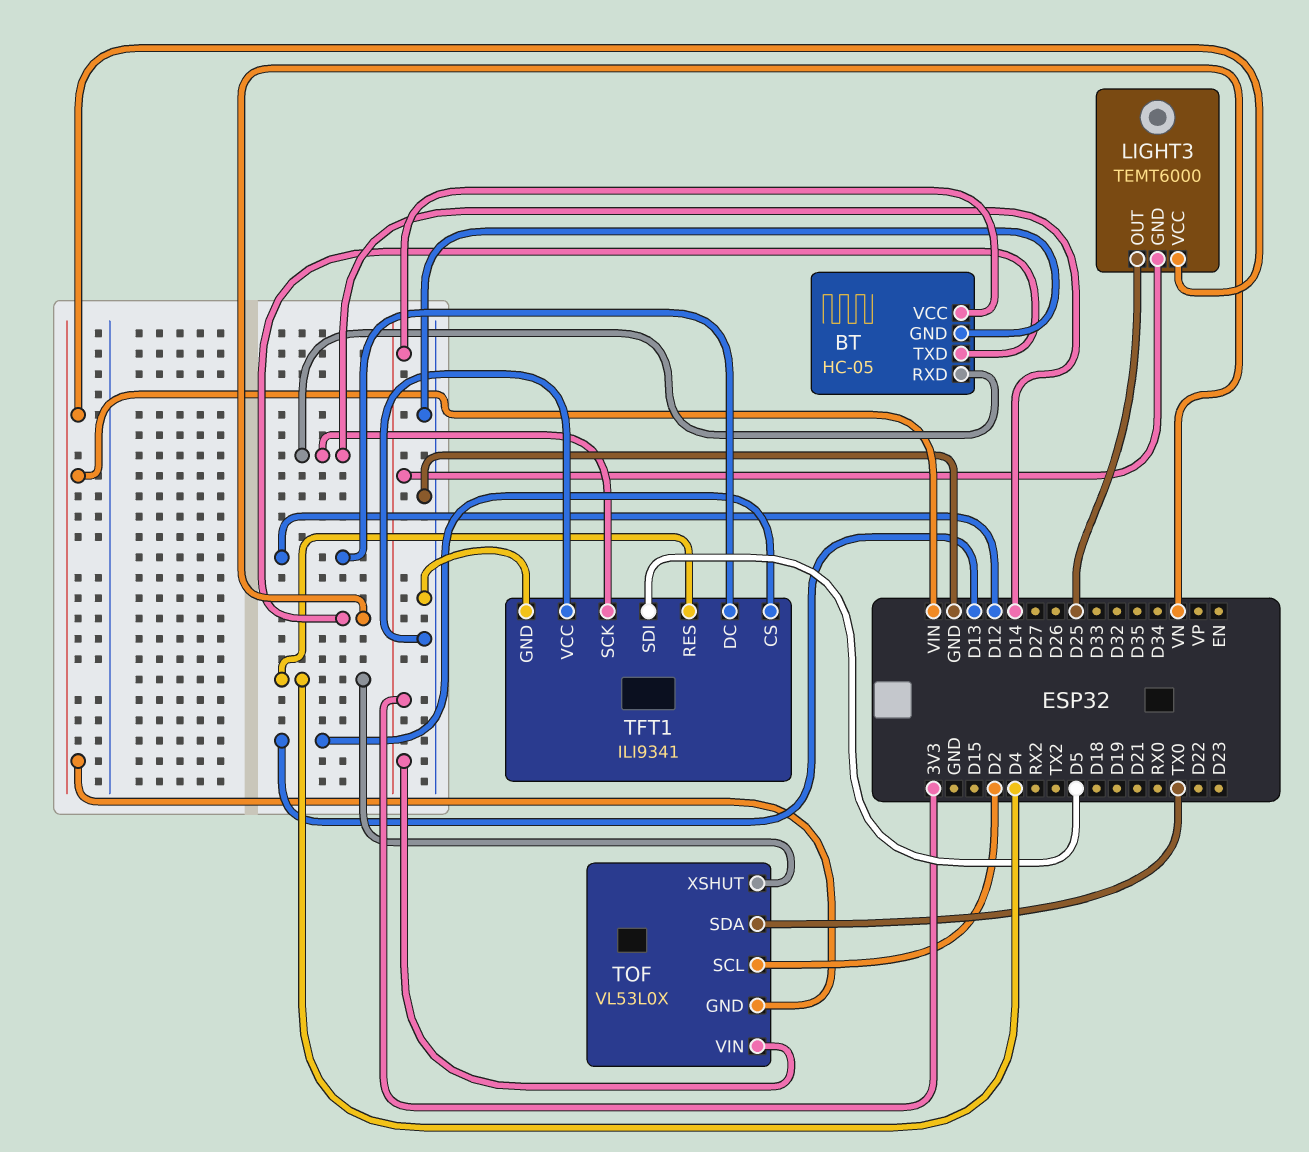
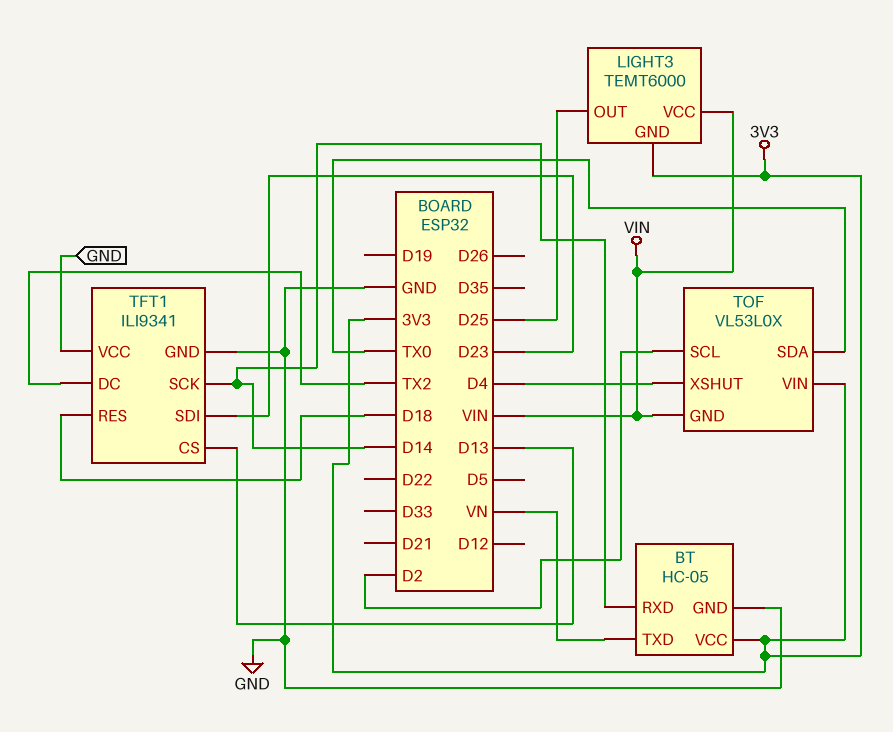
TFT1 pin DC: D12 -> TX2
TFT1 pin RES: D4 -> D18
TFT1 pin SDI: D5 -> D23

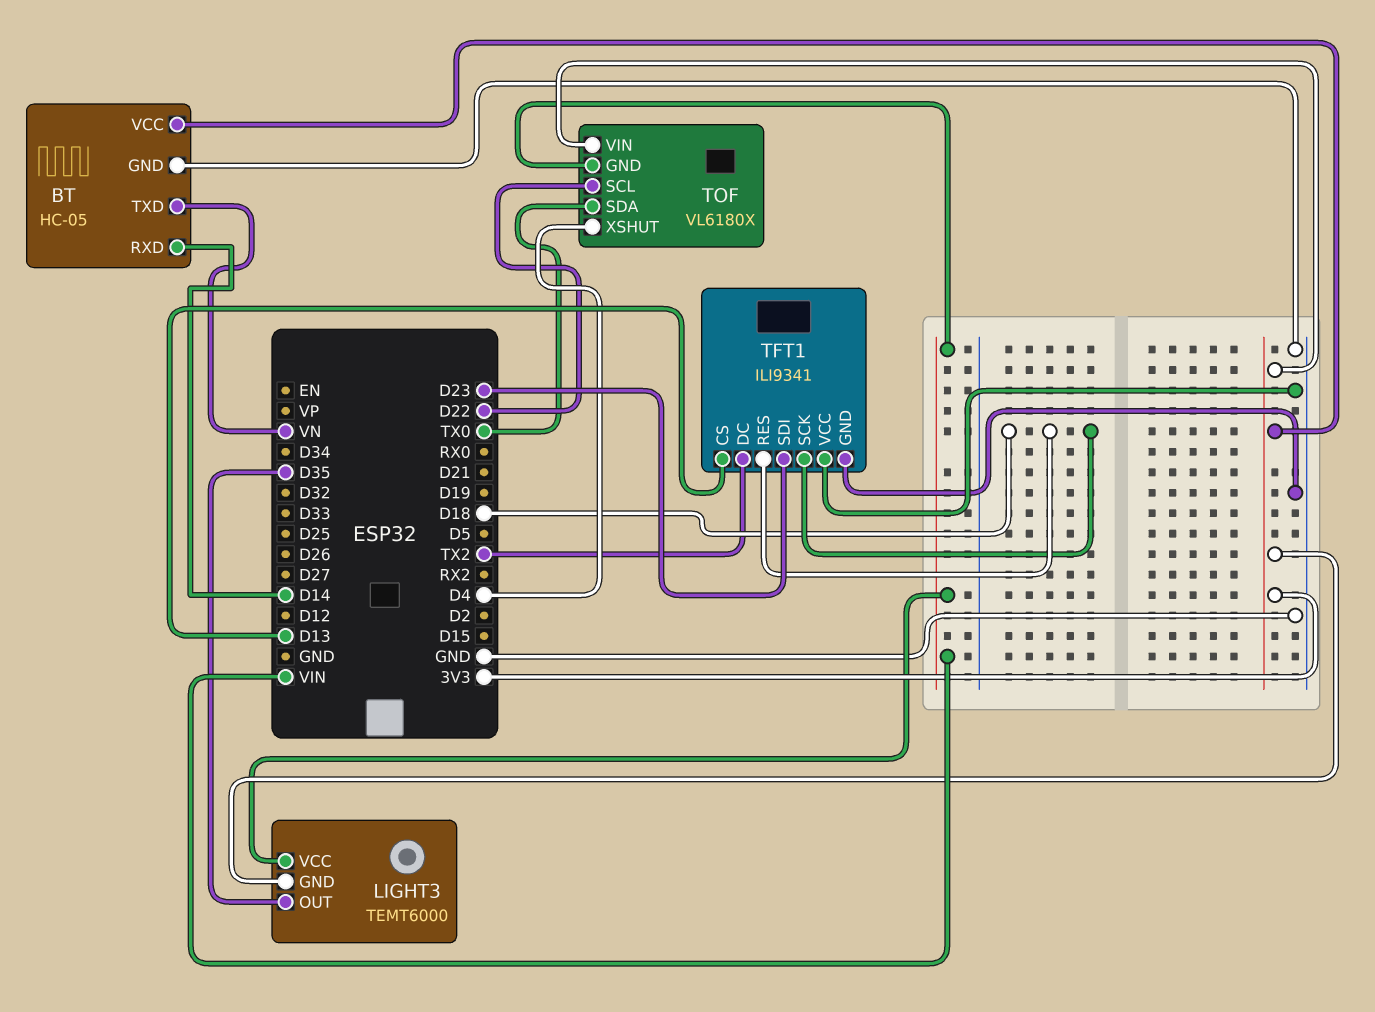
LIGHT3 pin OUT: D25 -> D35
TFT1 pin SCK: D14 -> D18
TOF: VL53L0X -> VL6180X
TOF pin SCL: D2 -> D22

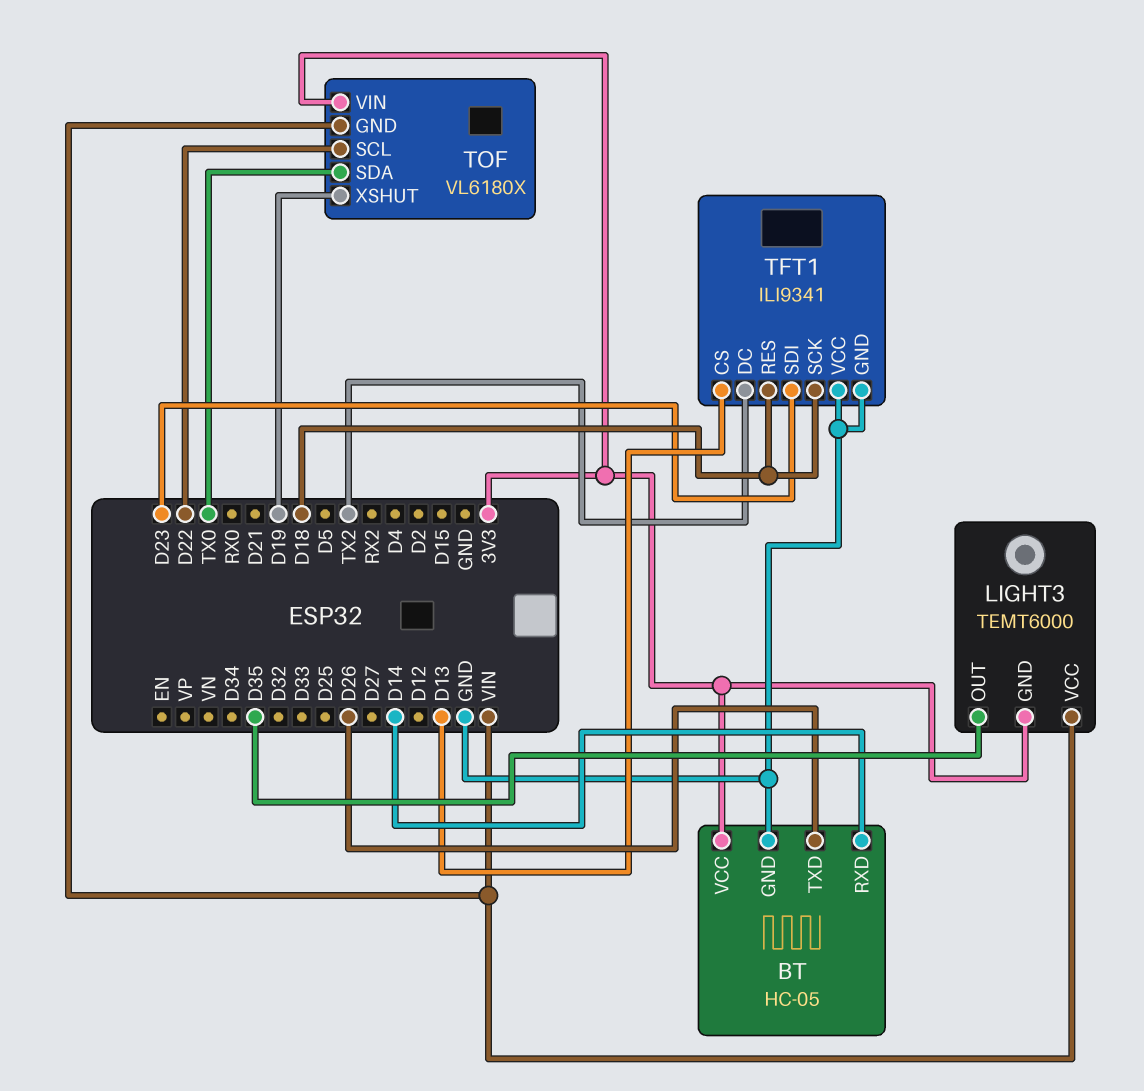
BT pin TXD: VN -> D26
TOF pin XSHUT: D4 -> D19

